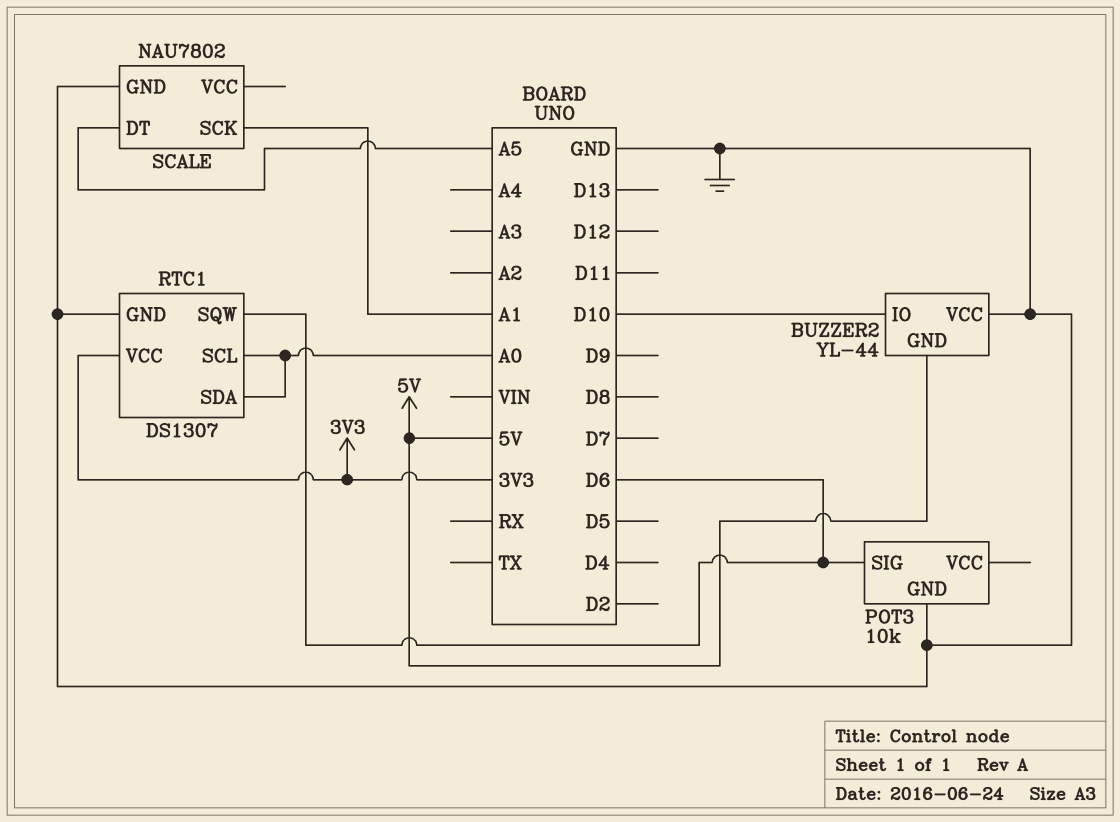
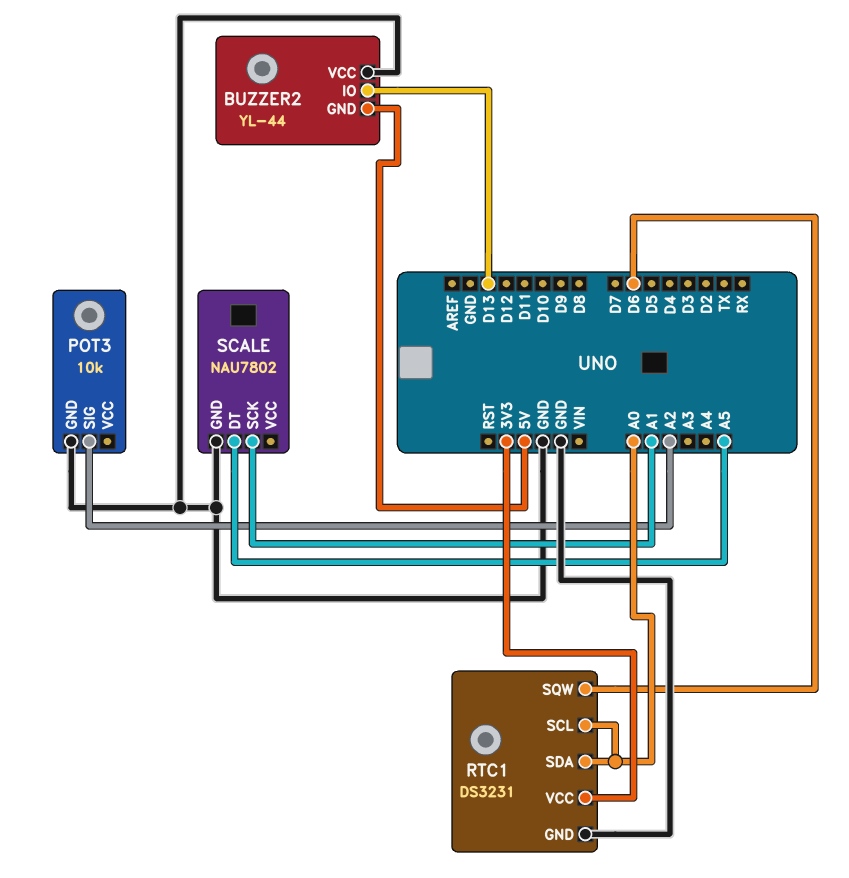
BUZZER2 pin IO: D10 -> D13
POT3 pin SIG: D6 -> A2
RTC1: DS1307 -> DS3231

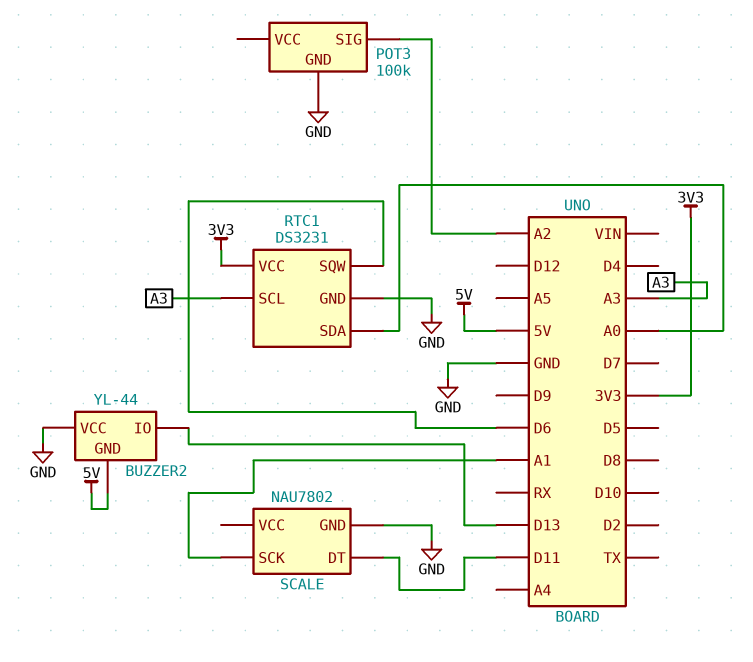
POT3: 10k -> 100k
RTC1 pin SCL: A0 -> A3
SCALE pin DT: A5 -> D11

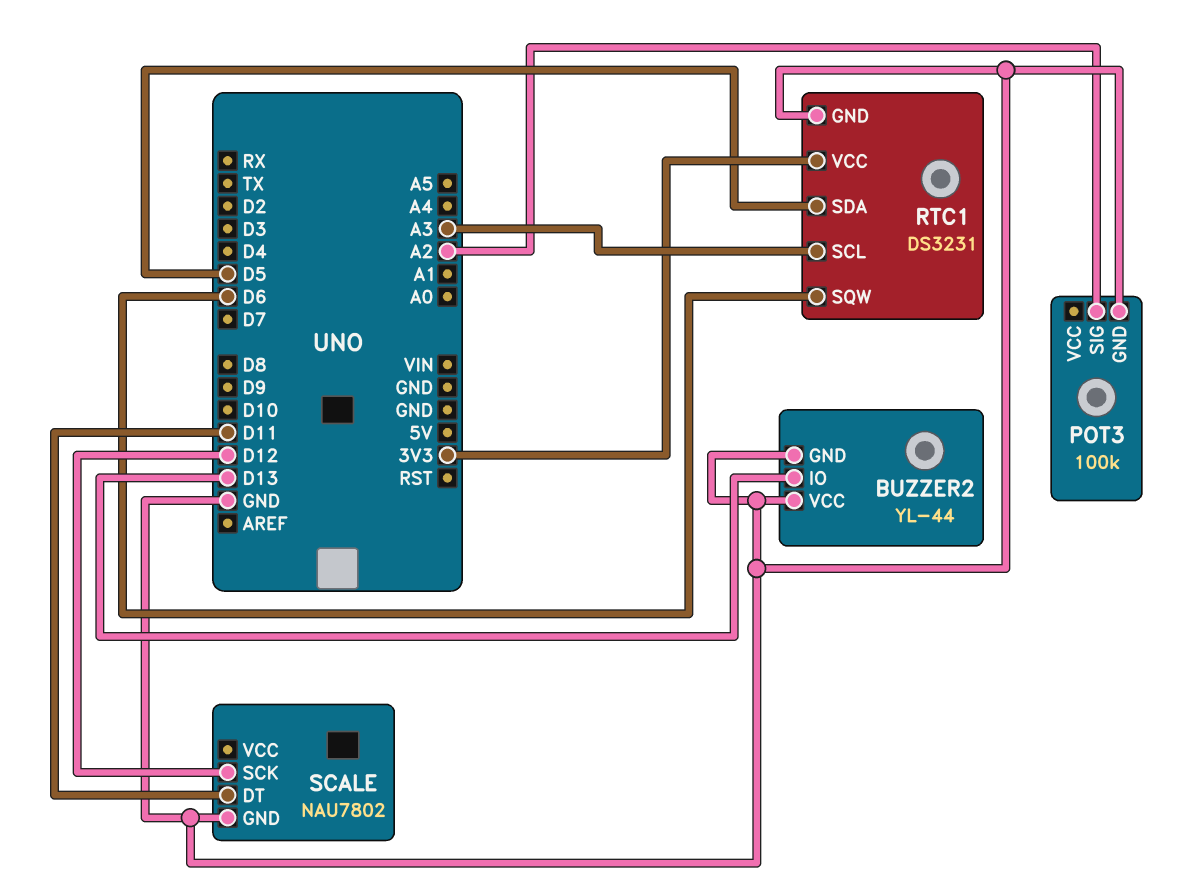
BUZZER2 pin GND: 5V -> GND
RTC1 pin SDA: A0 -> D5
SCALE pin SCK: A1 -> D12

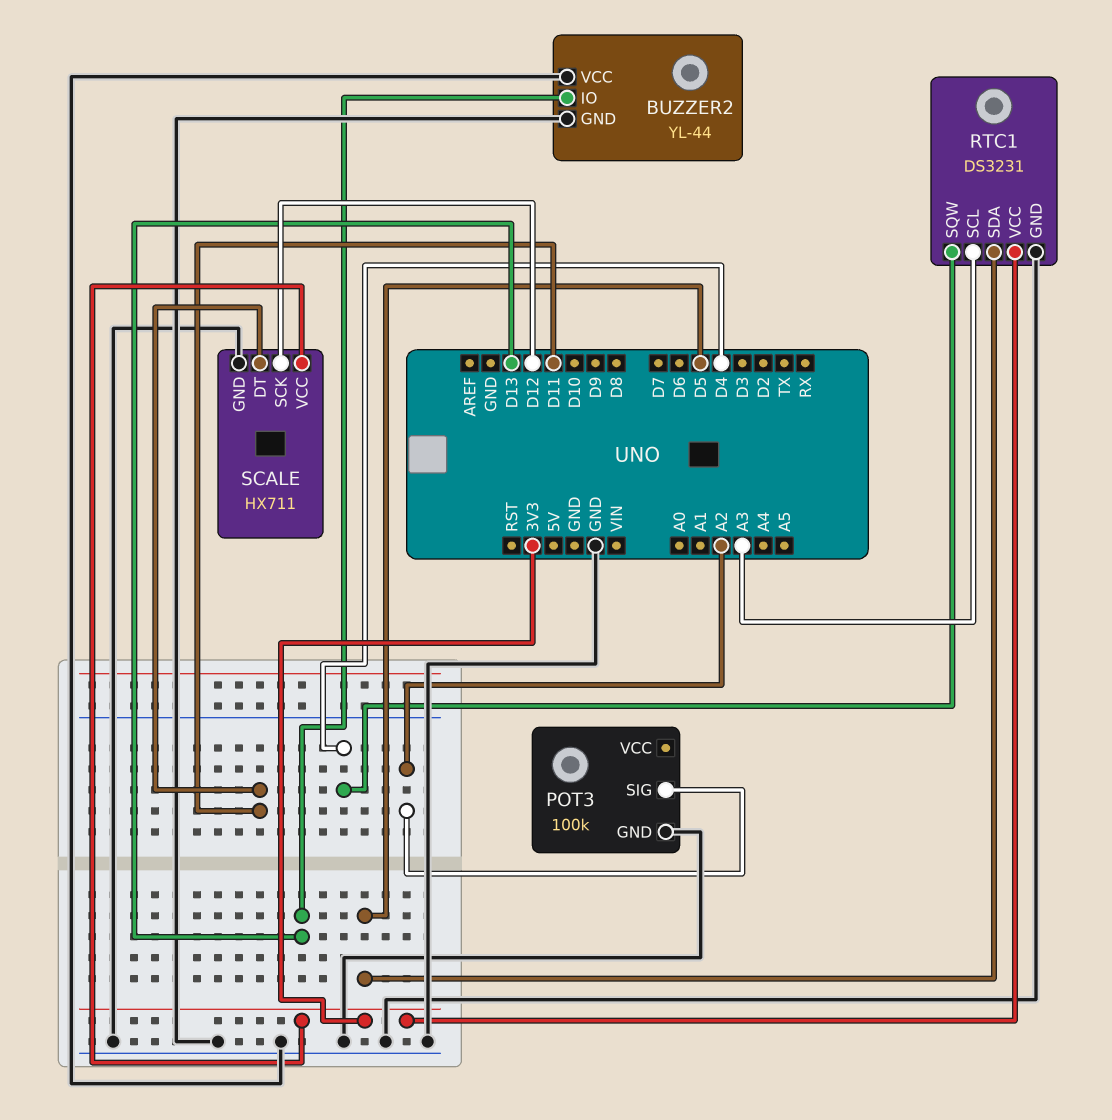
RTC1 pin SQW: D6 -> D4
SCALE: NAU7802 -> HX711
SCALE pin VCC: none -> 3V3

